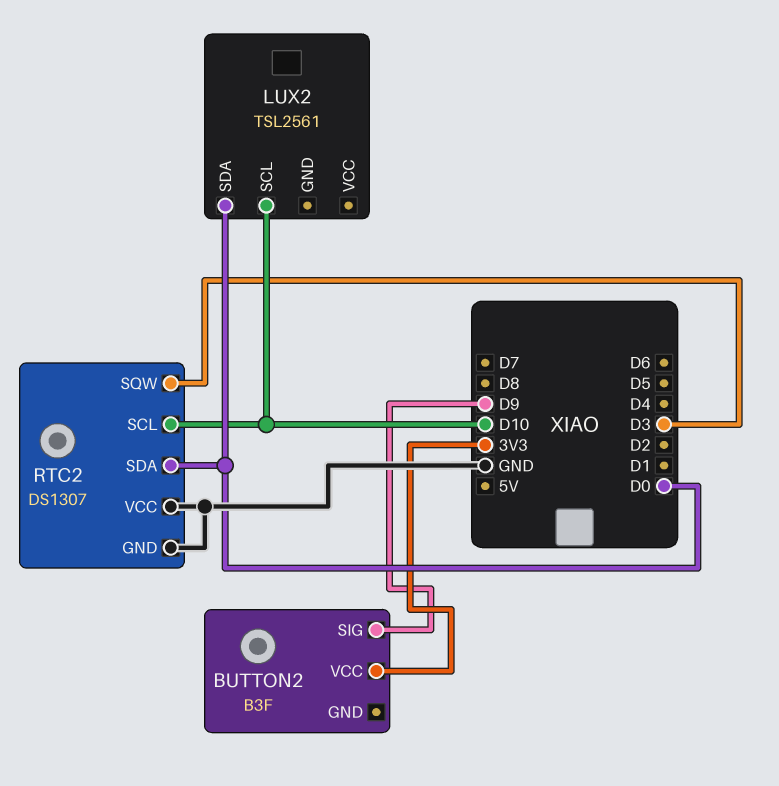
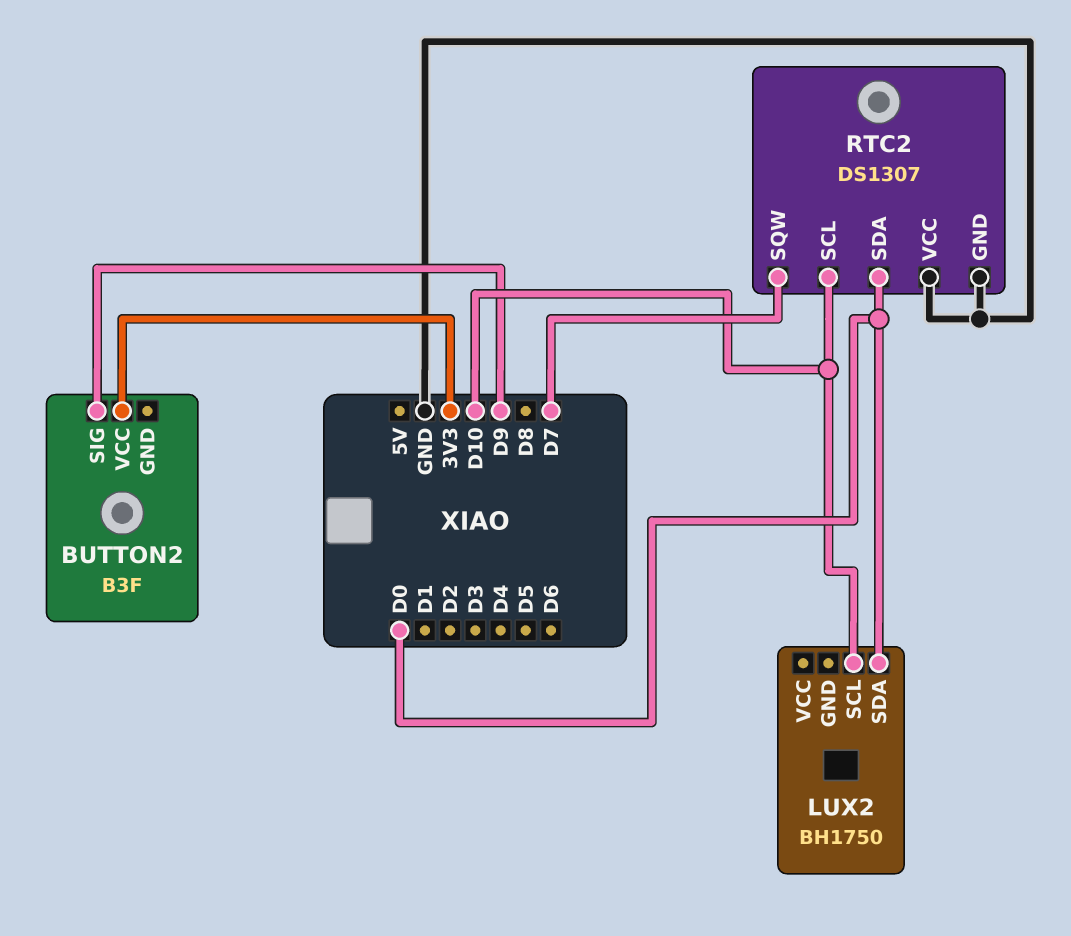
LUX2: TSL2561 -> BH1750
RTC2 pin SQW: D3 -> D7

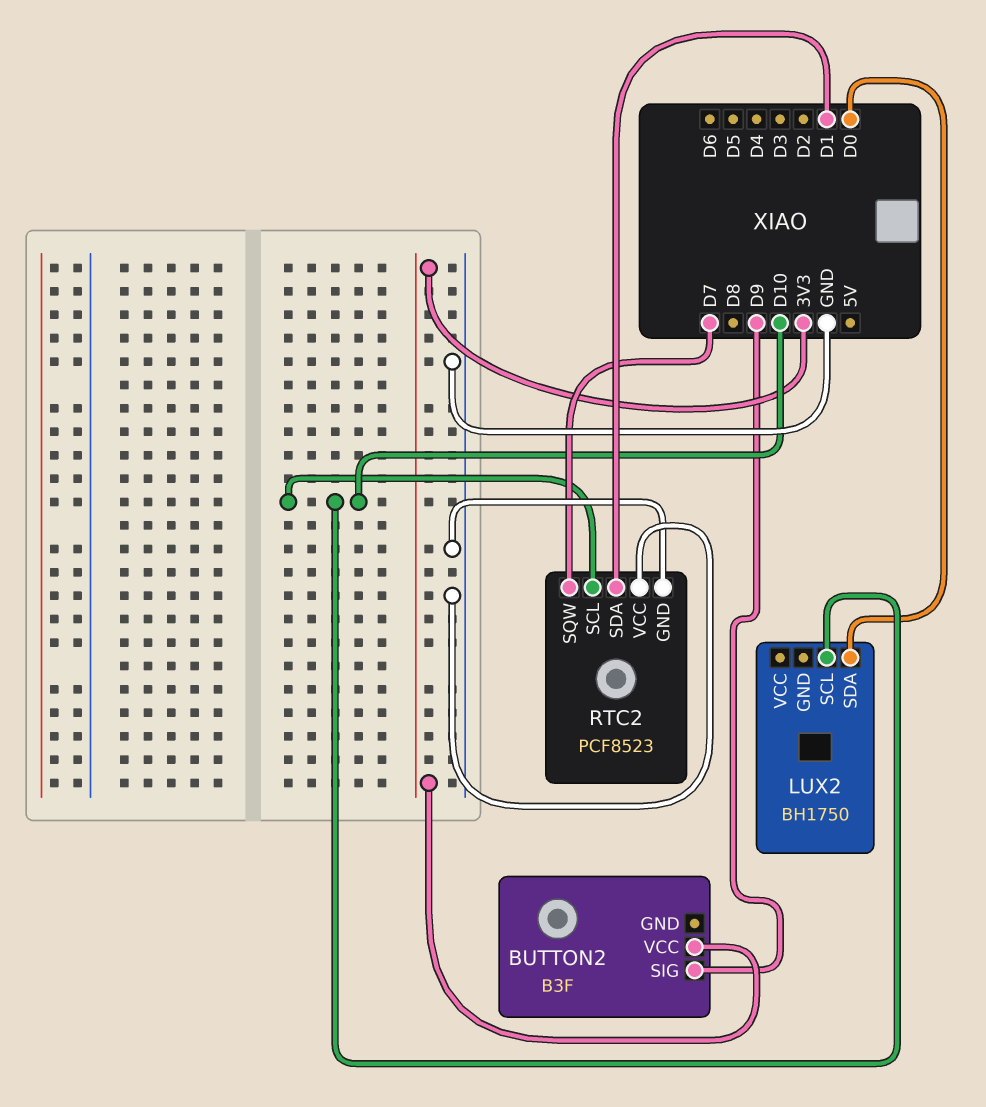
RTC2: DS1307 -> PCF8523
RTC2 pin SDA: D0 -> D1

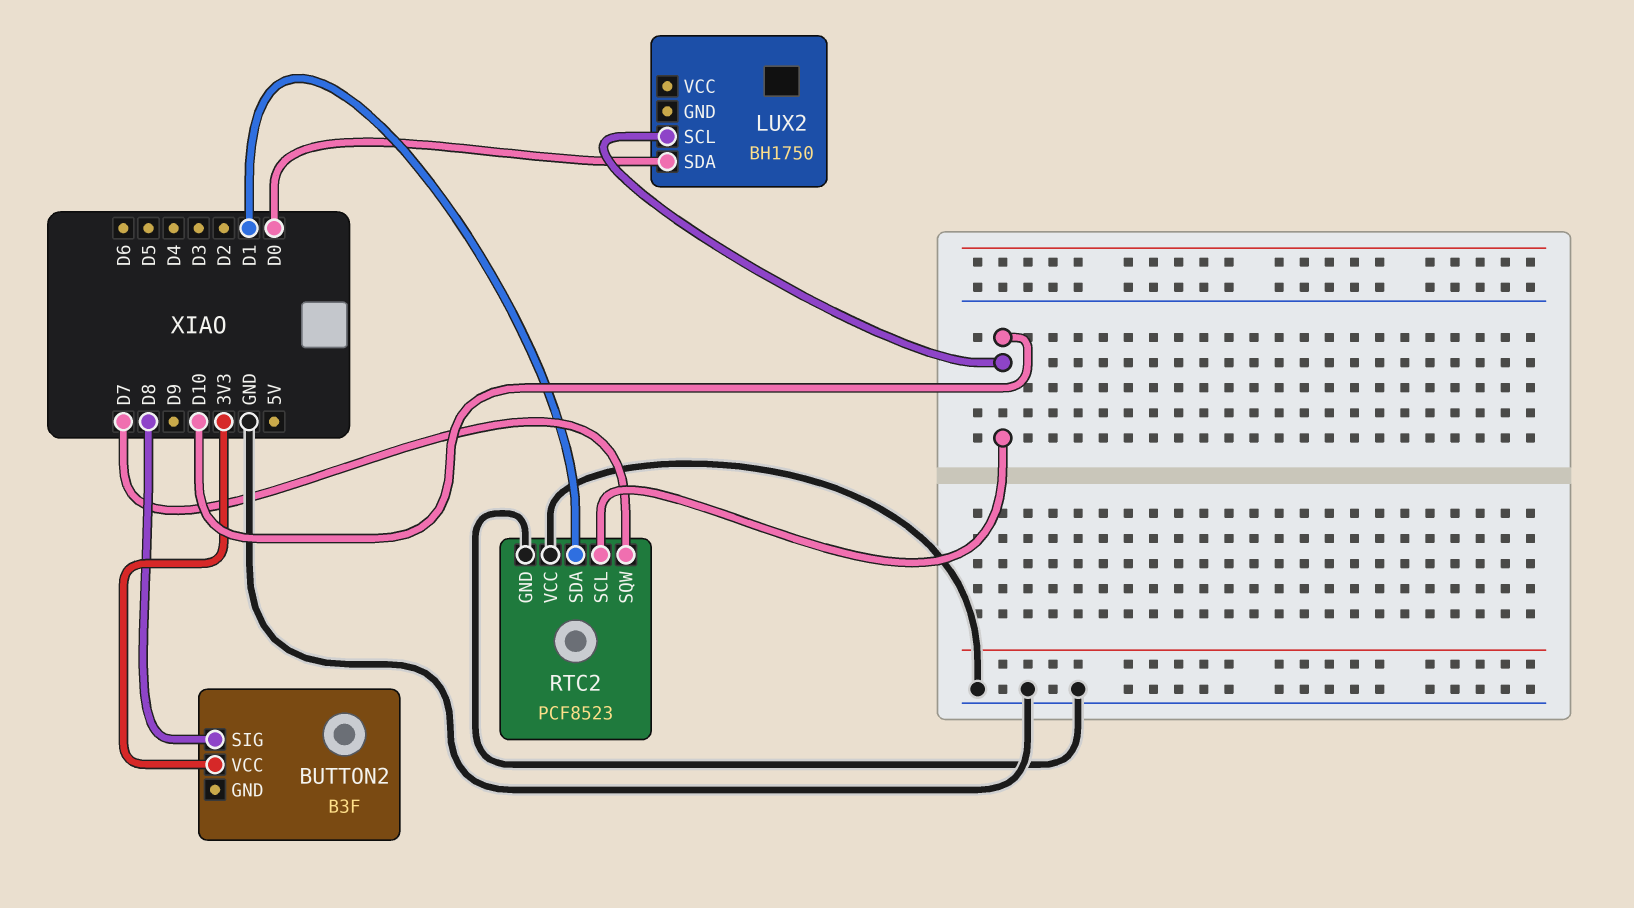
BUTTON2 pin SIG: D9 -> D8

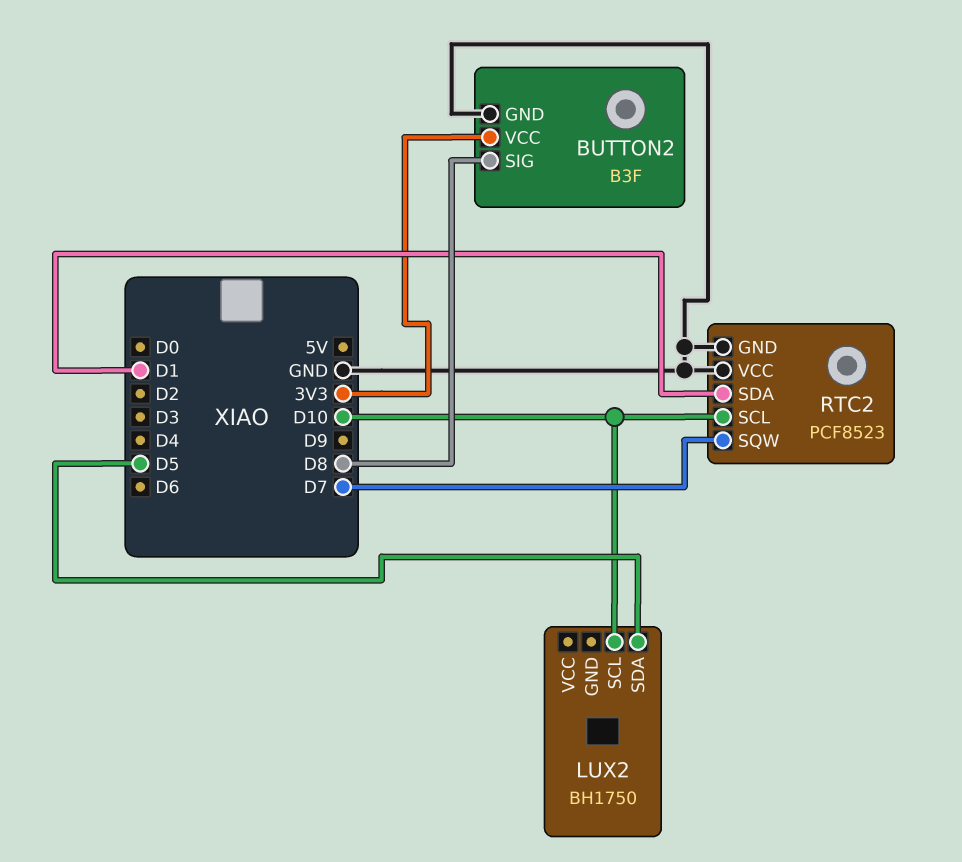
BUTTON2 pin GND: none -> GND
LUX2 pin SDA: D0 -> D5

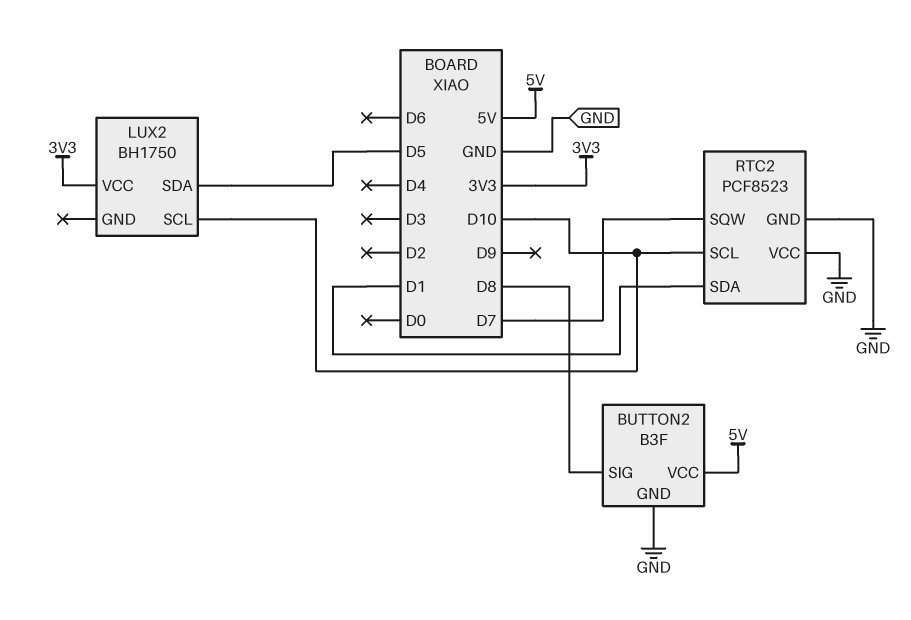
BUTTON2 pin VCC: 3V3 -> 5V
LUX2 pin VCC: none -> 3V3

